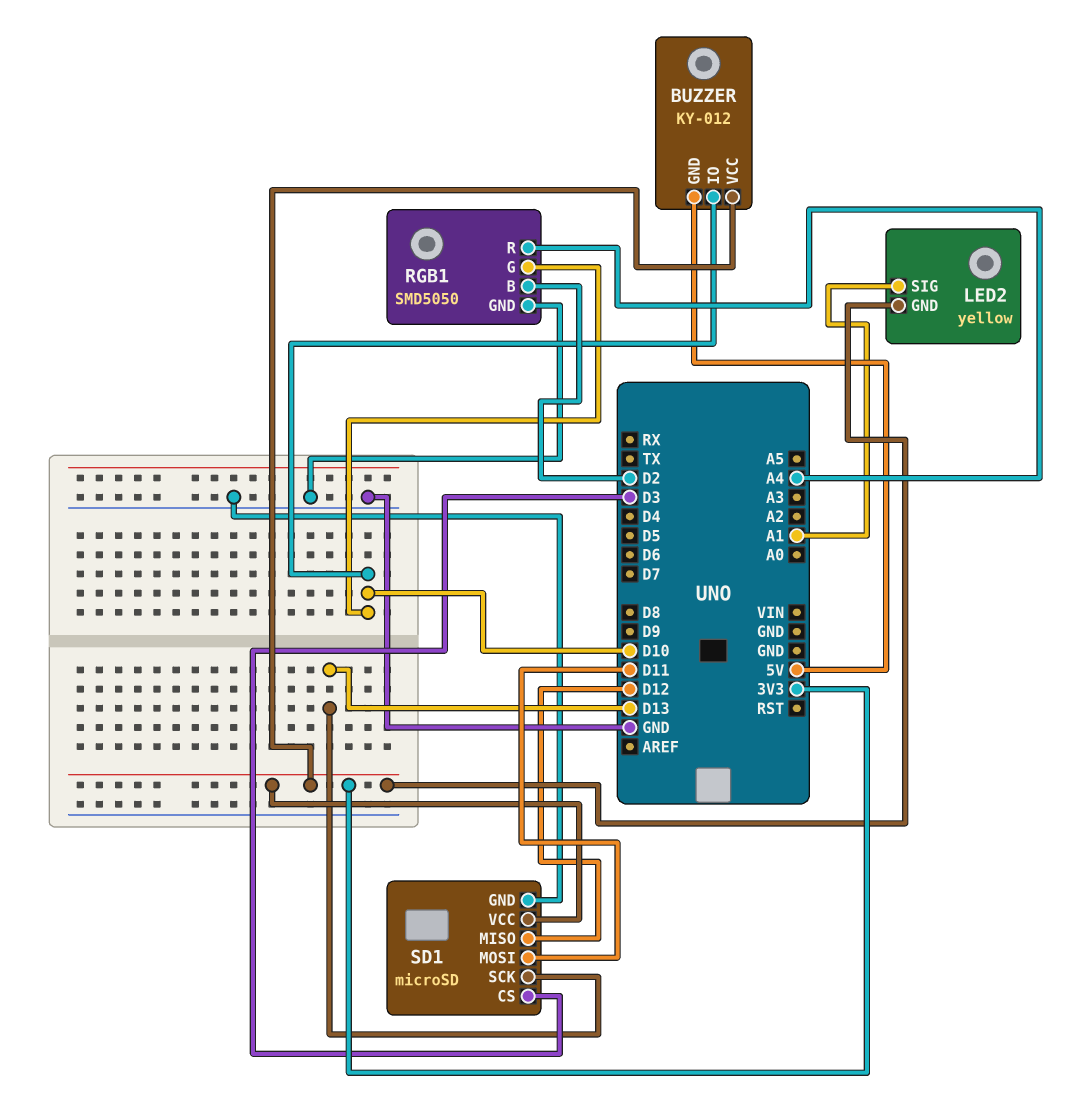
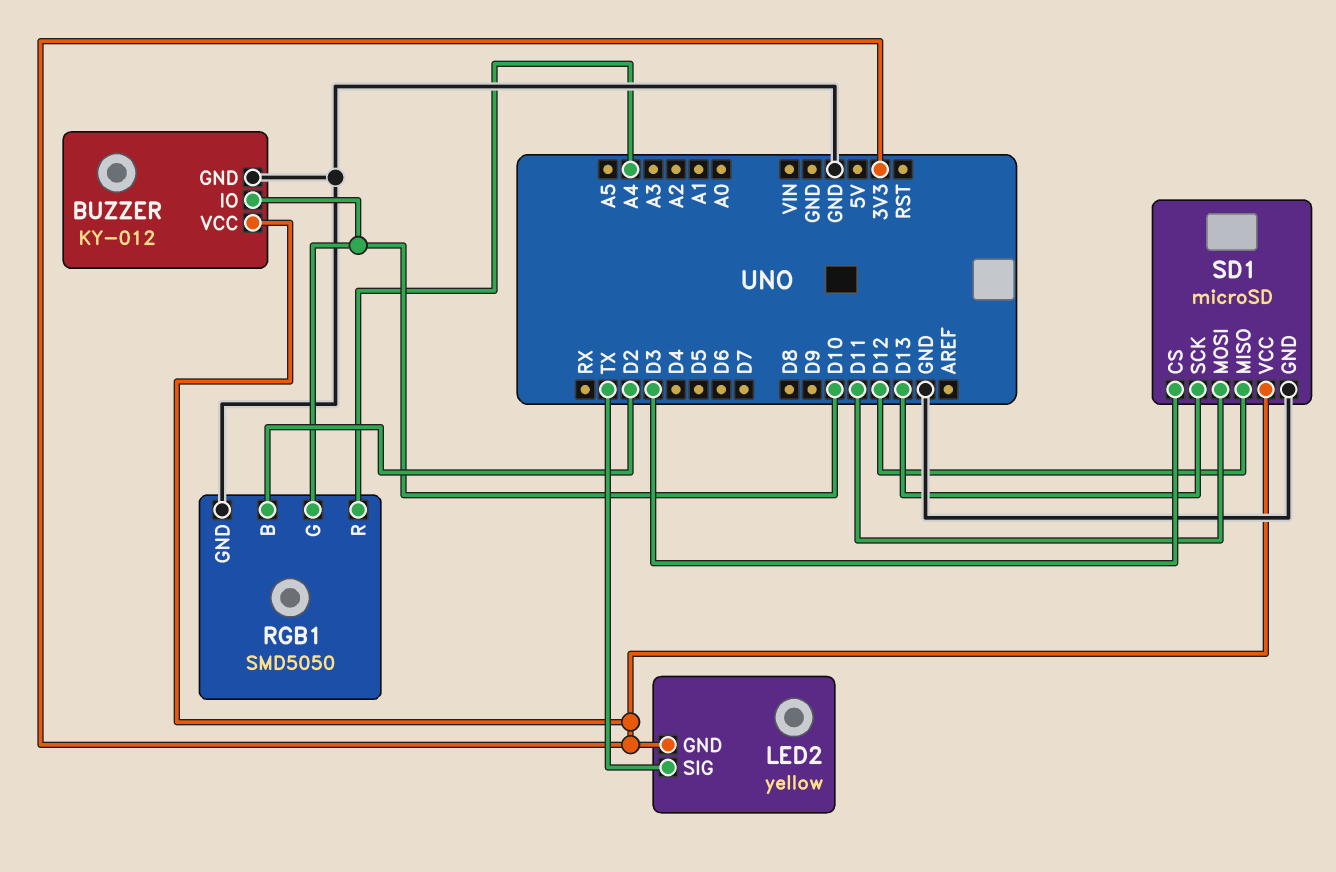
BUZZER pin GND: 5V -> GND
LED2 pin SIG: A1 -> TX

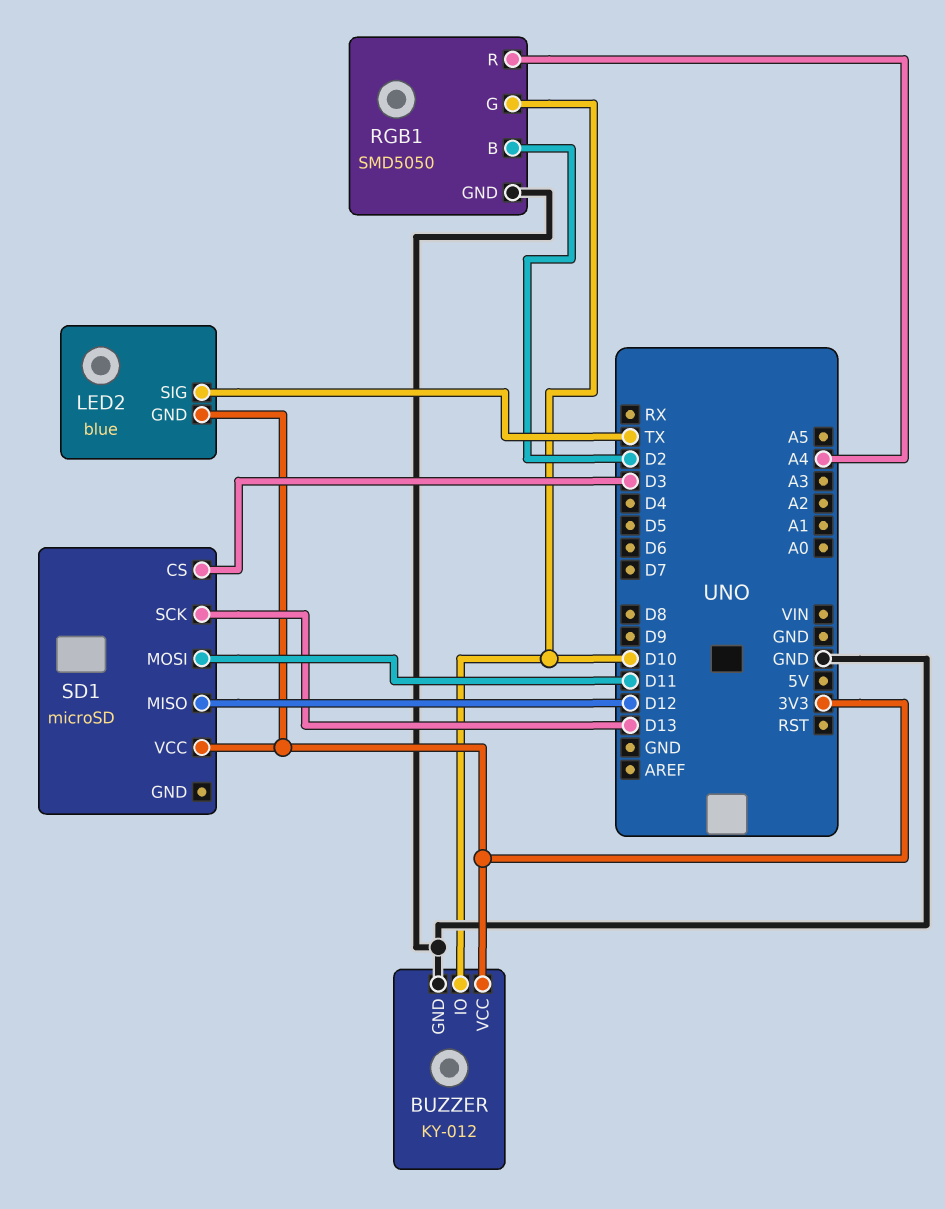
LED2: yellow -> blue
SD1 pin GND: GND -> none

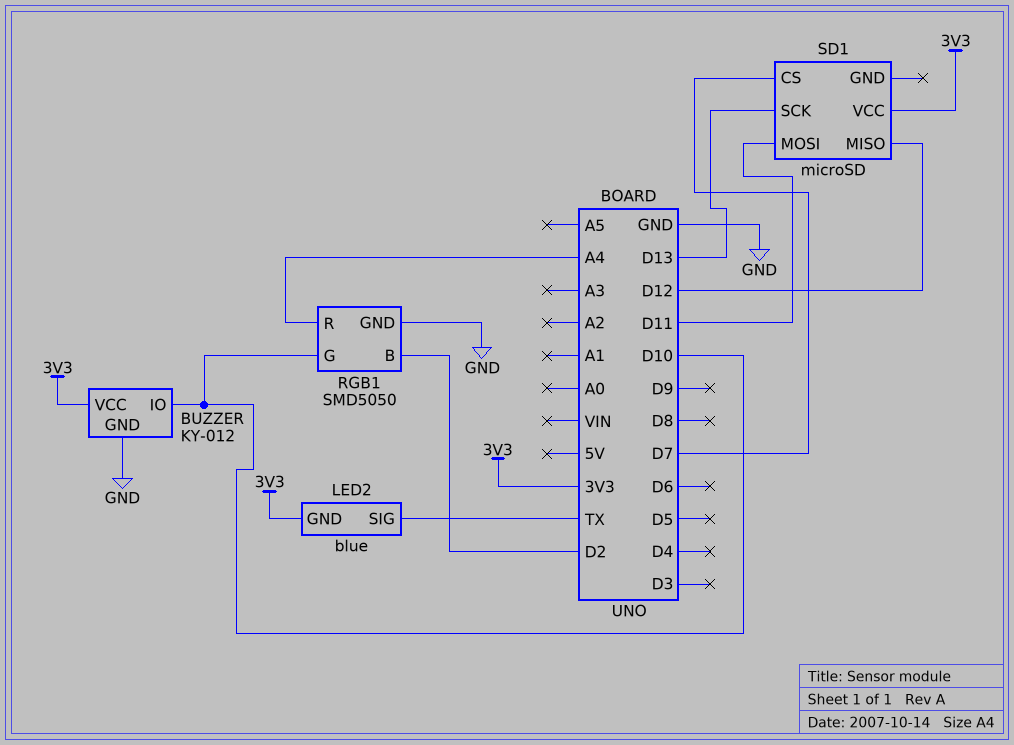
SD1 pin CS: D3 -> D7

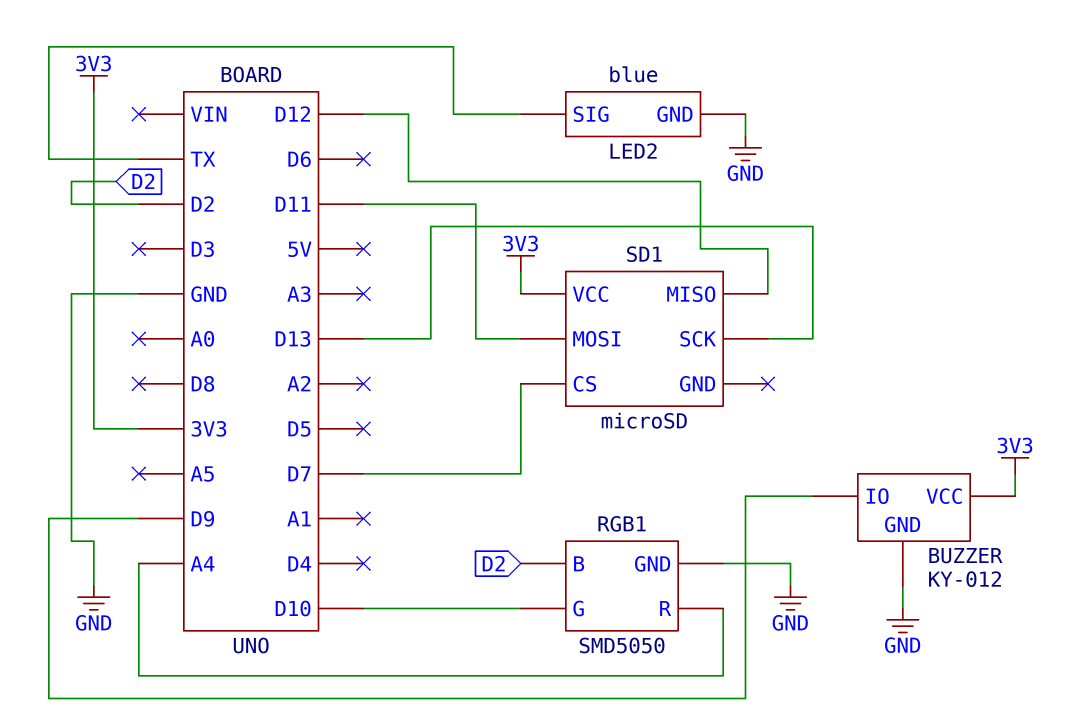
BUZZER pin IO: D10 -> D9
LED2 pin GND: 3V3 -> GND

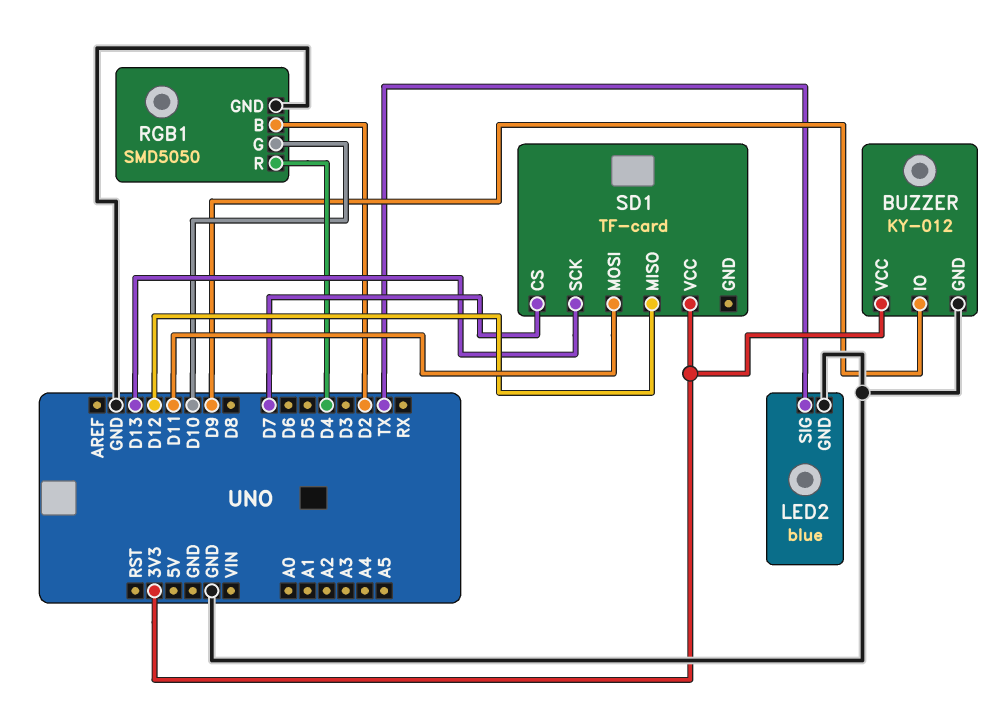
RGB1 pin R: A4 -> D4
SD1: microSD -> TF-card

